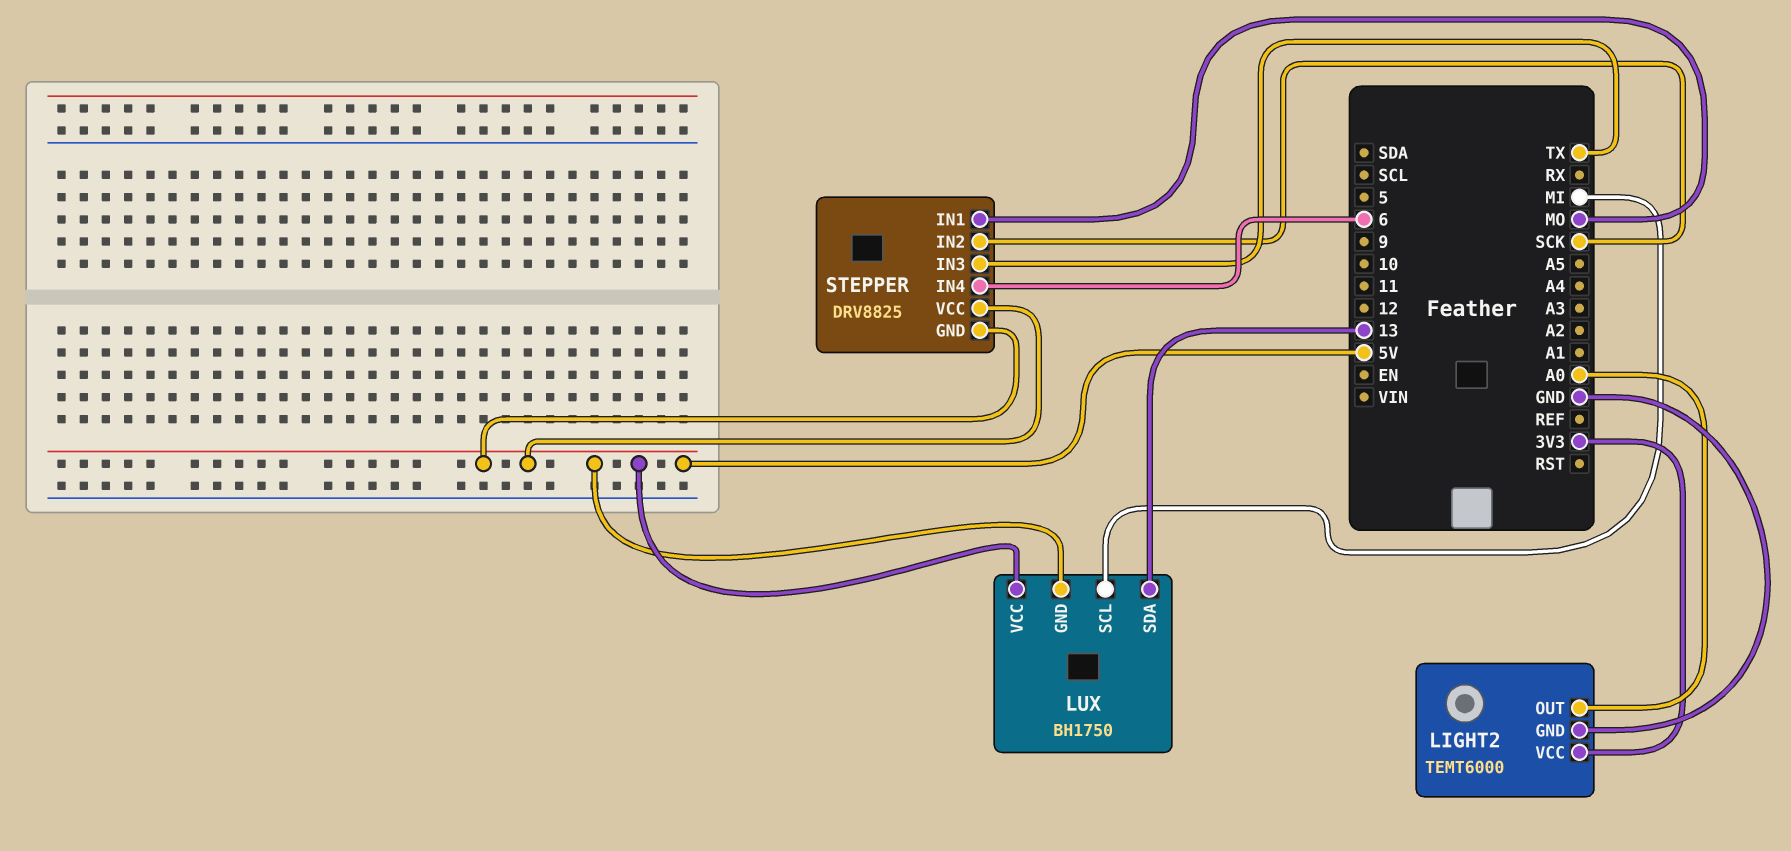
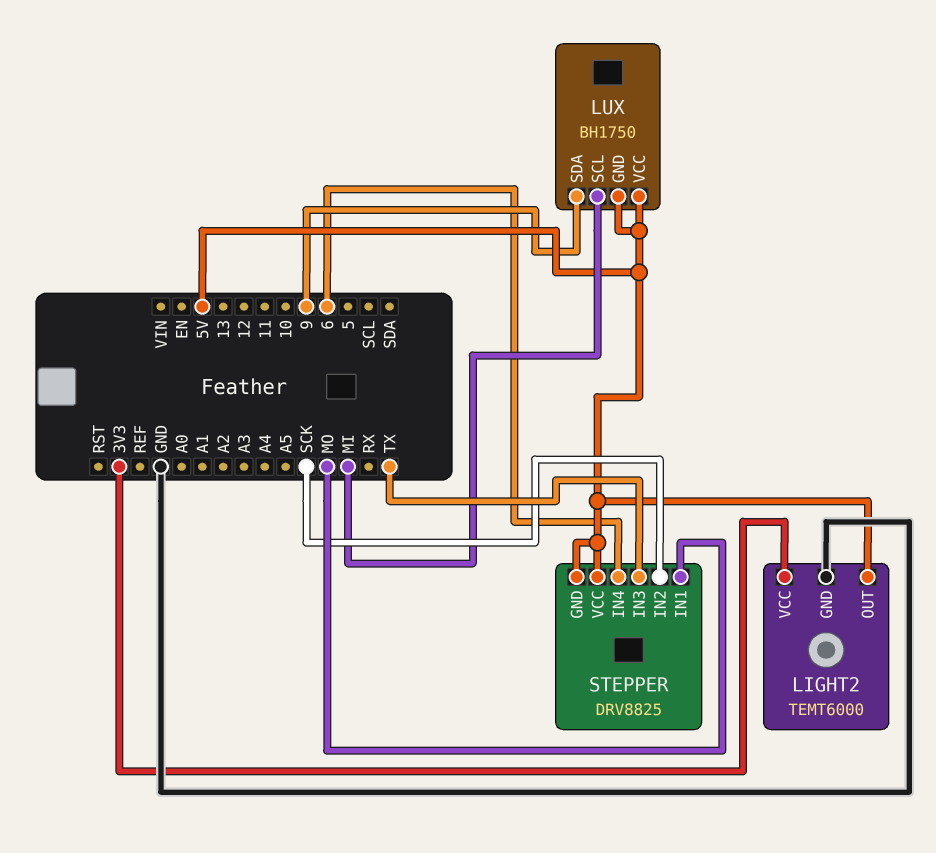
LIGHT2 pin OUT: A0 -> 5V
LUX pin SDA: 13 -> 9

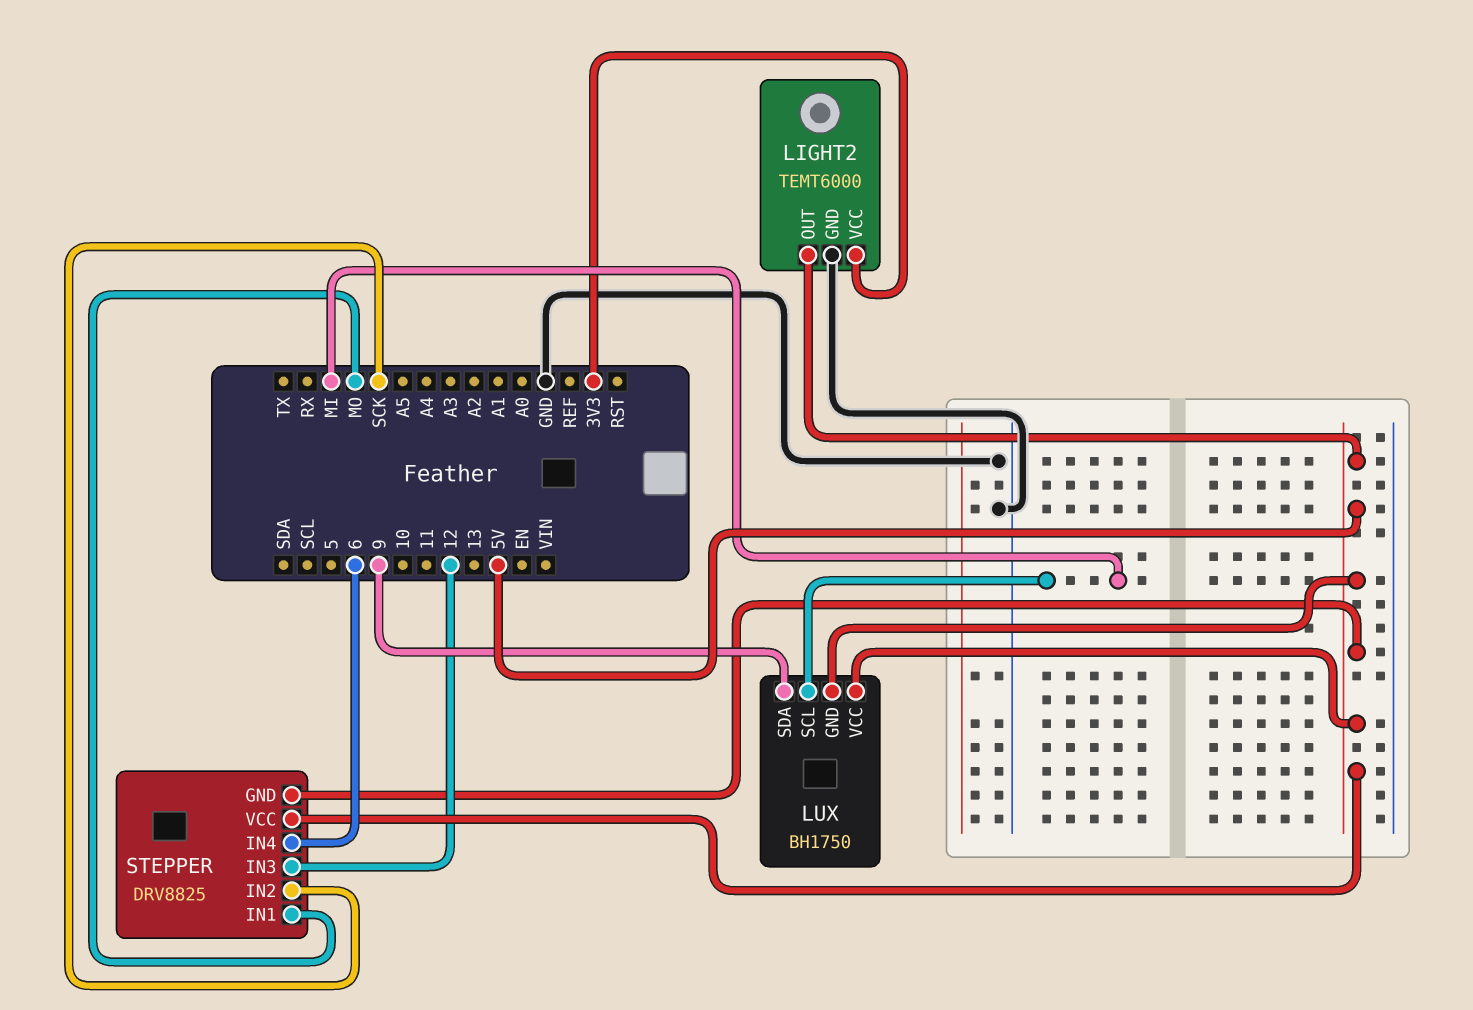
STEPPER pin IN3: TX -> 12

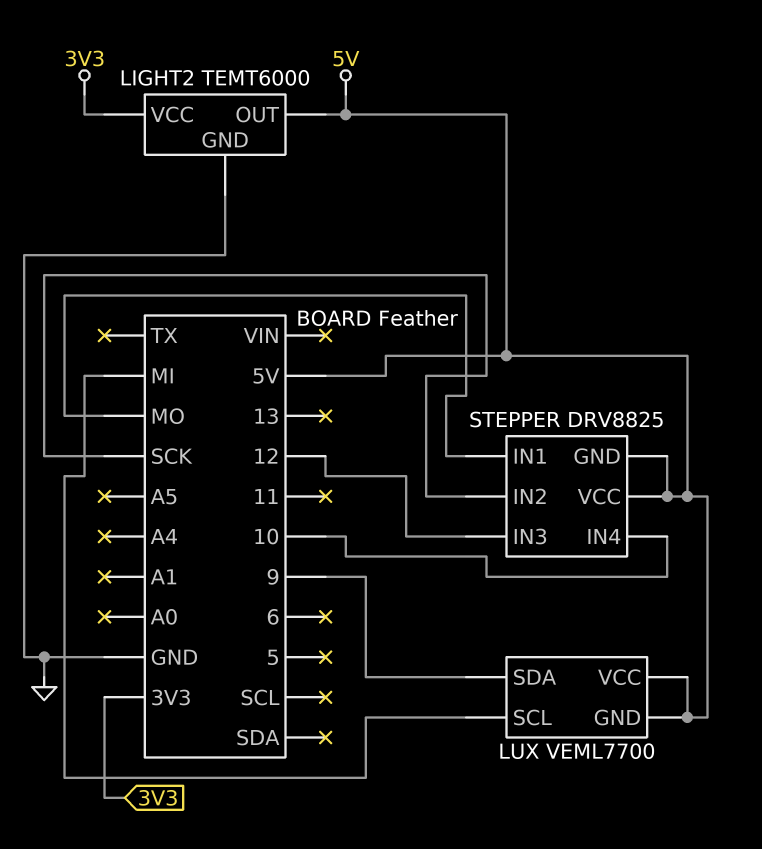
LUX: BH1750 -> VEML7700
STEPPER pin IN4: 6 -> 10

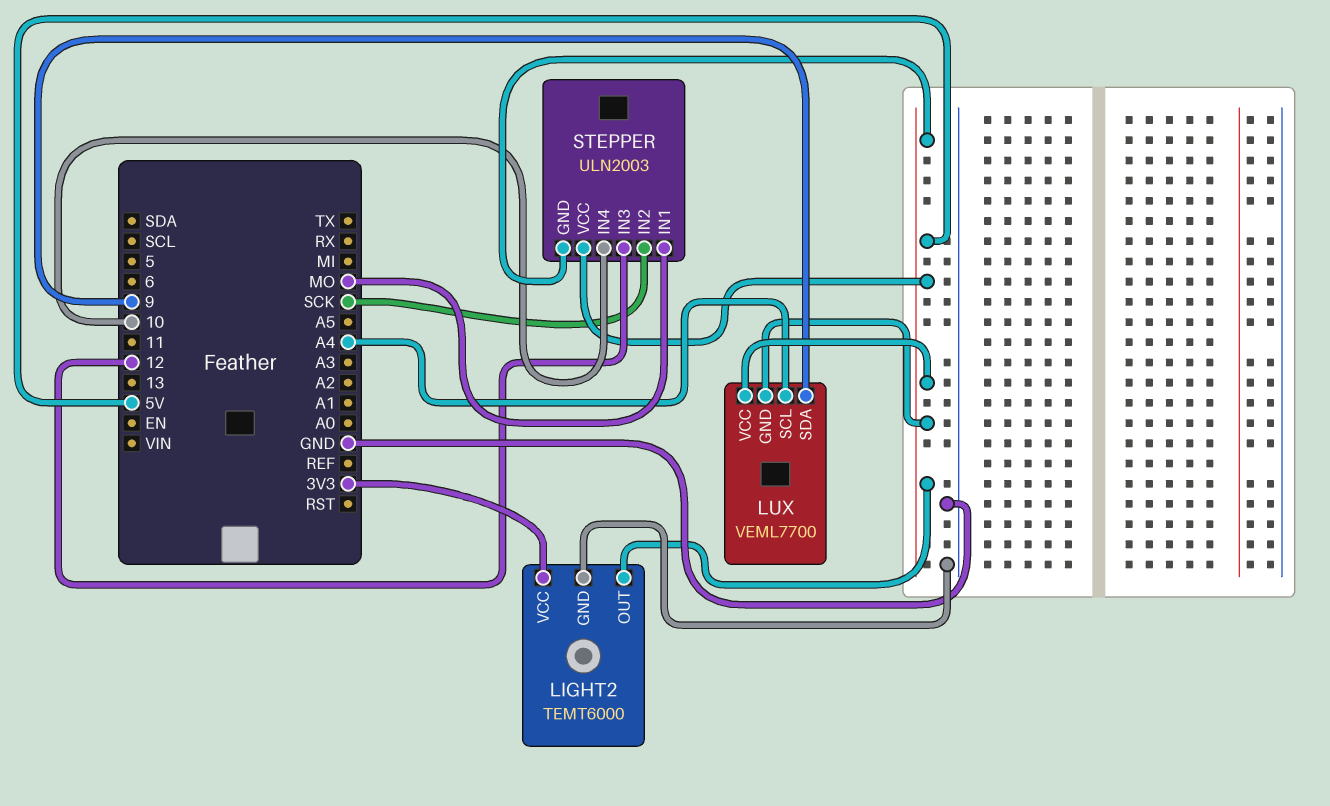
LUX pin SCL: MI -> A4
STEPPER: DRV8825 -> ULN2003

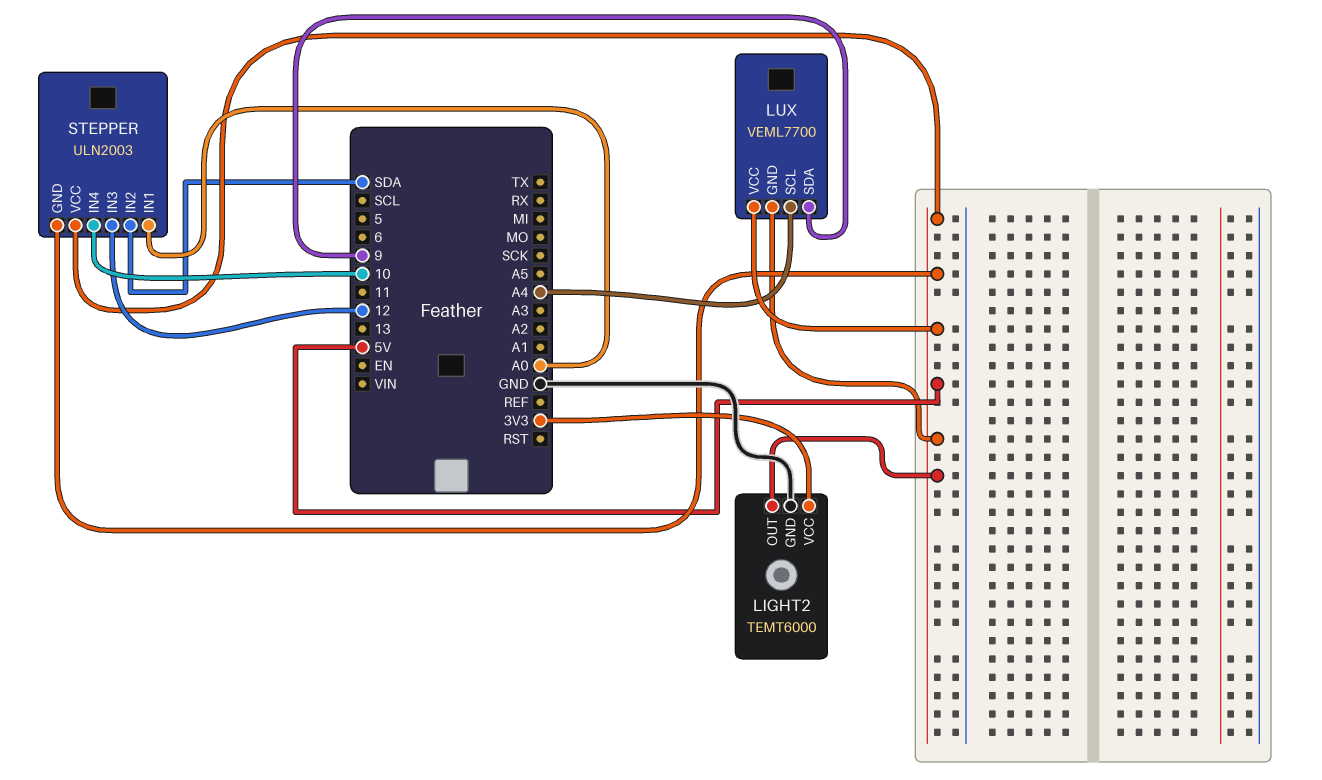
STEPPER pin IN1: MO -> A0
STEPPER pin IN2: SCK -> SDA

